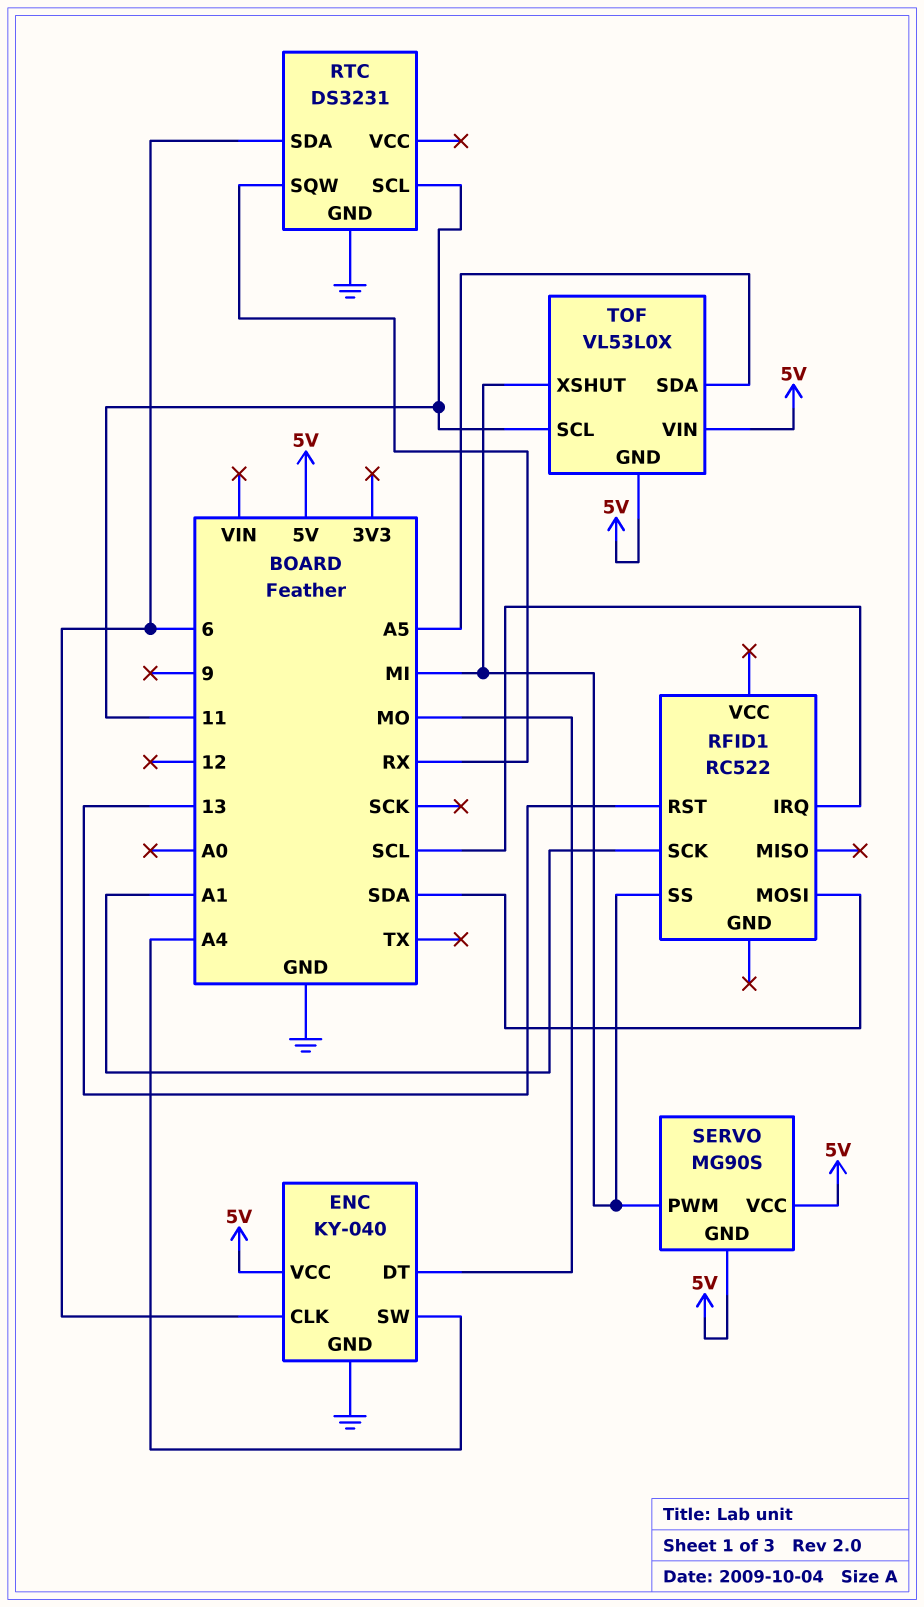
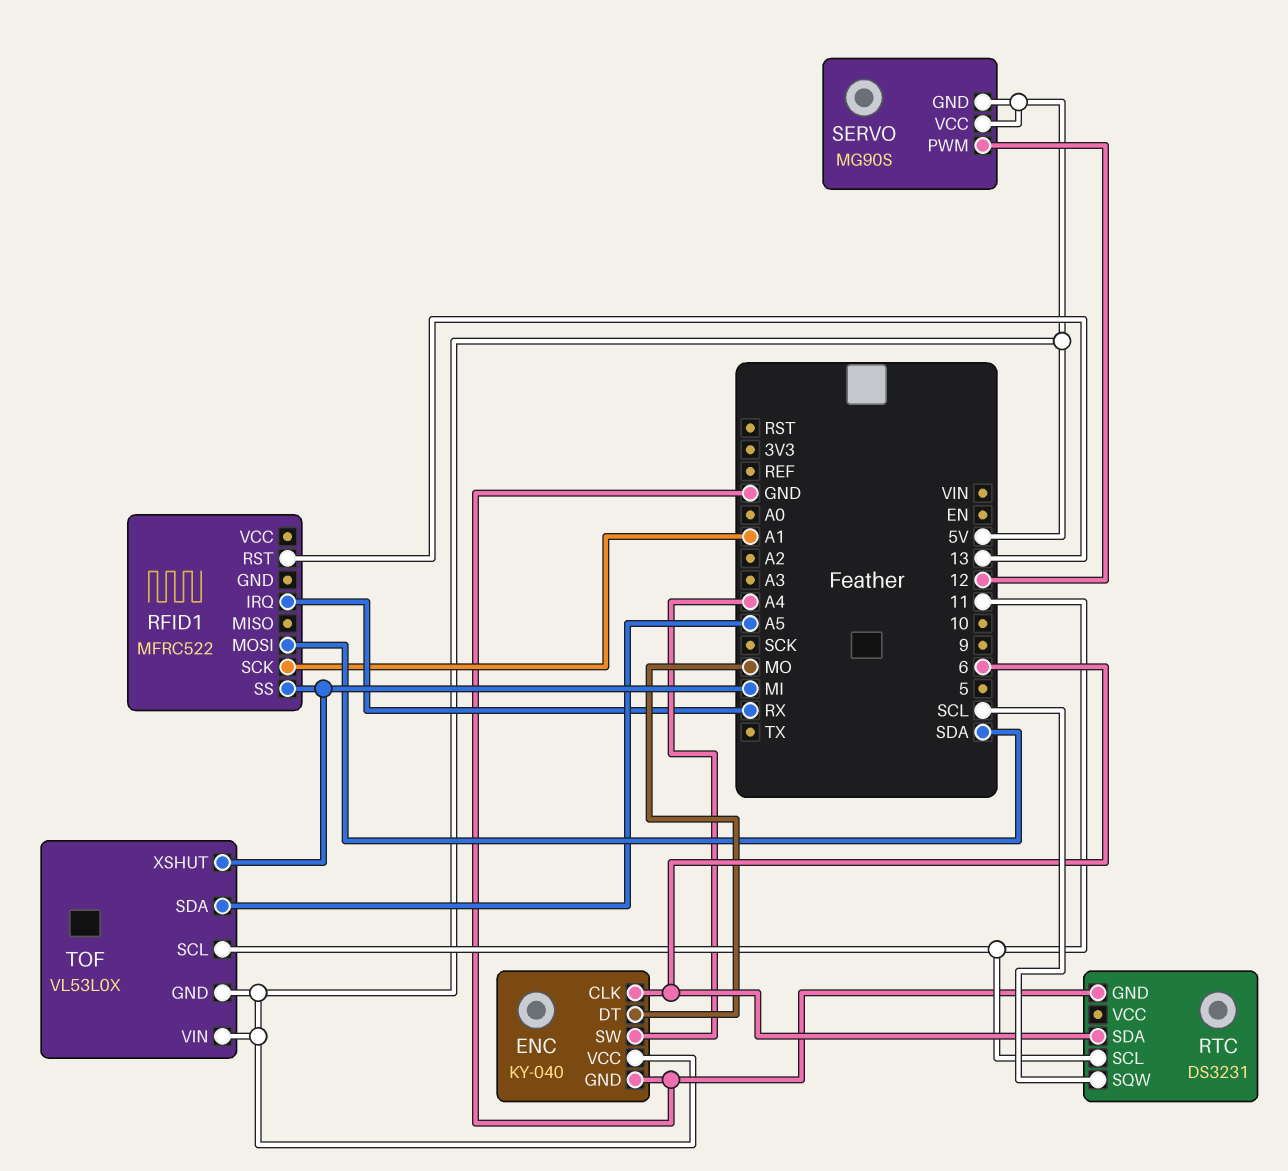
RFID1: RC522 -> MFRC522
RFID1 pin IRQ: SCL -> RX
RTC pin SQW: RX -> SCL
SERVO pin PWM: MI -> 12

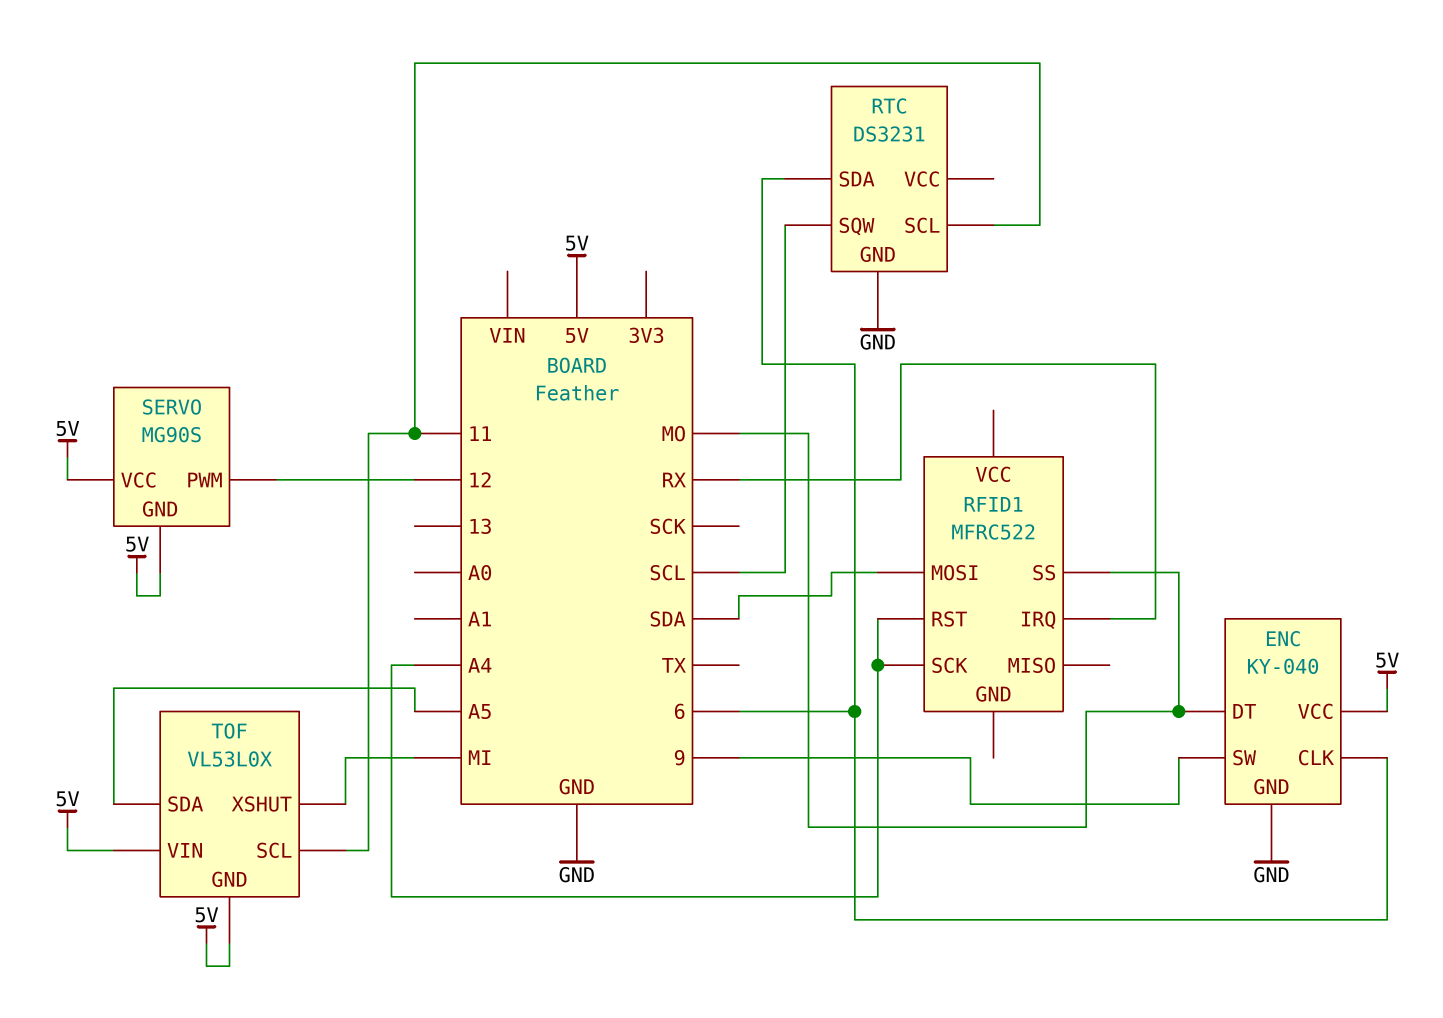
ENC pin SW: A4 -> 9
RFID1 pin RST: 13 -> A4
RFID1 pin SCK: A1 -> A4
RFID1 pin SS: MI -> MO

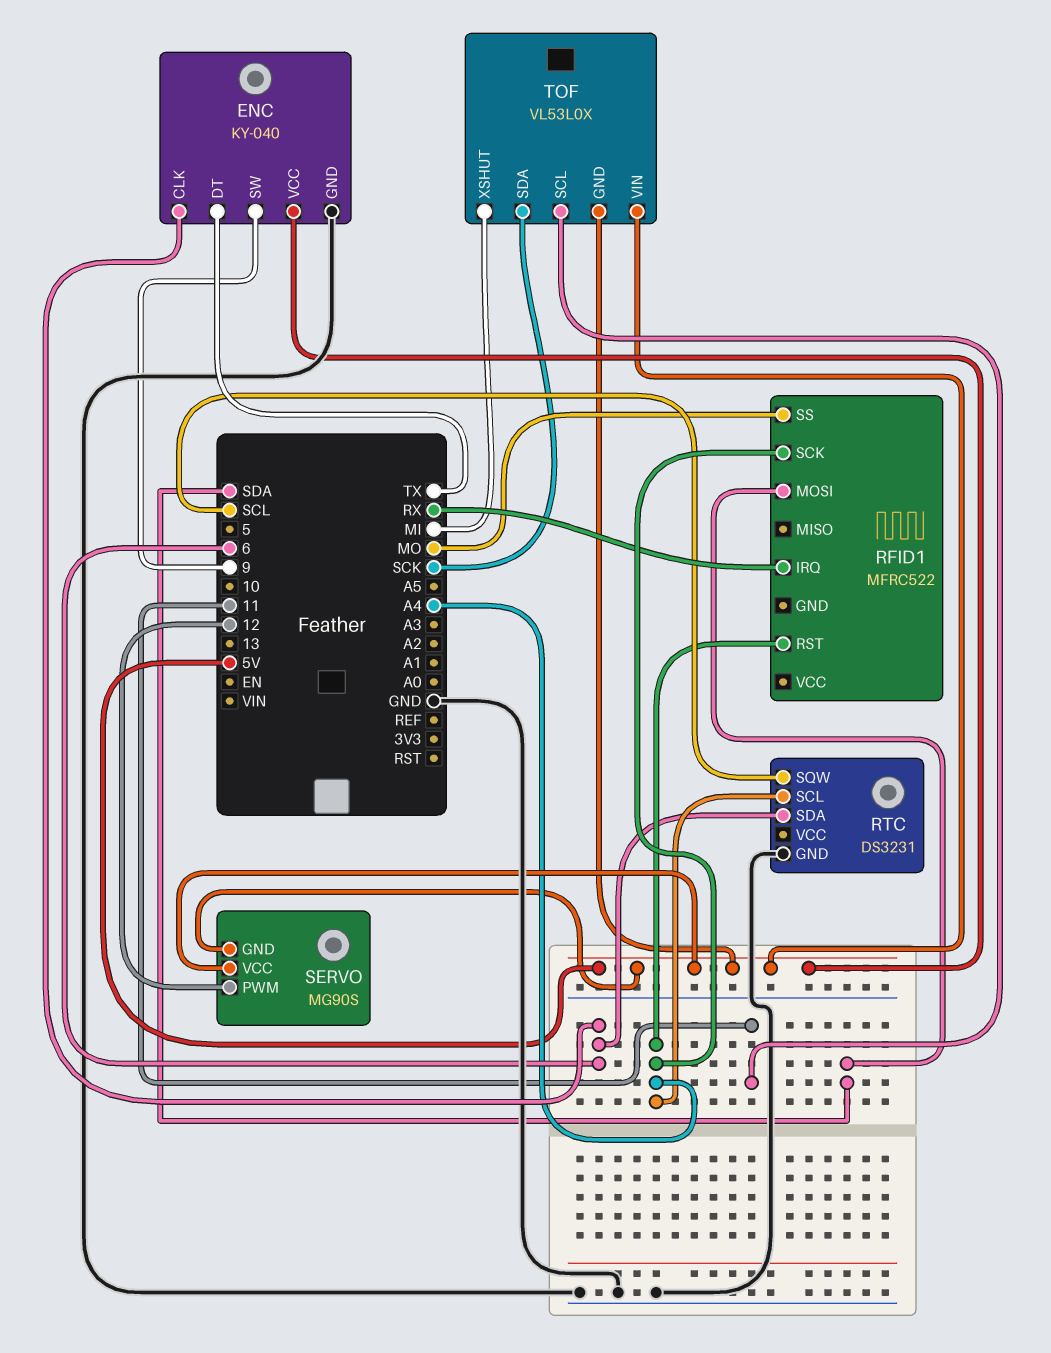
ENC pin DT: MO -> TX
RTC pin SCL: 11 -> A4
TOF pin SDA: A5 -> SCK

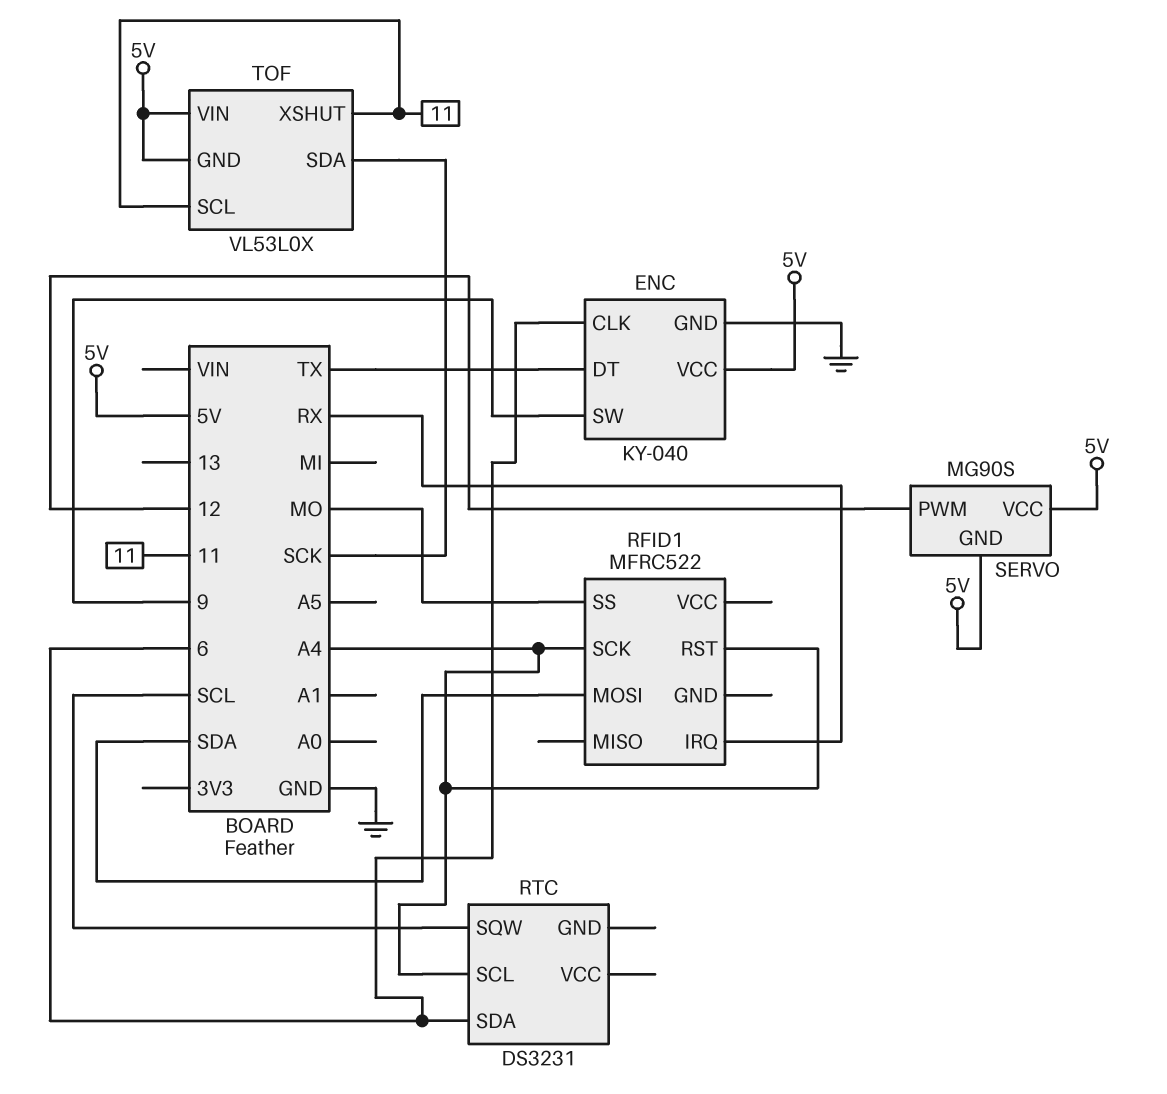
RTC pin GND: GND -> none
TOF pin XSHUT: MI -> 11

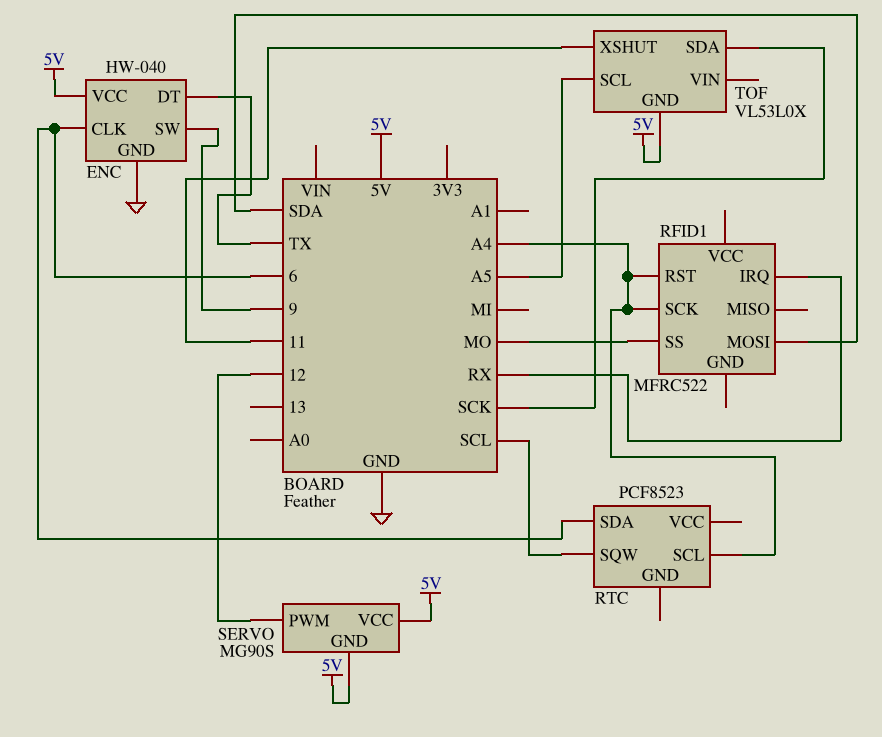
ENC: KY-040 -> HW-040
RTC: DS3231 -> PCF8523
TOF pin SCL: 11 -> A5
TOF pin VIN: 5V -> none

